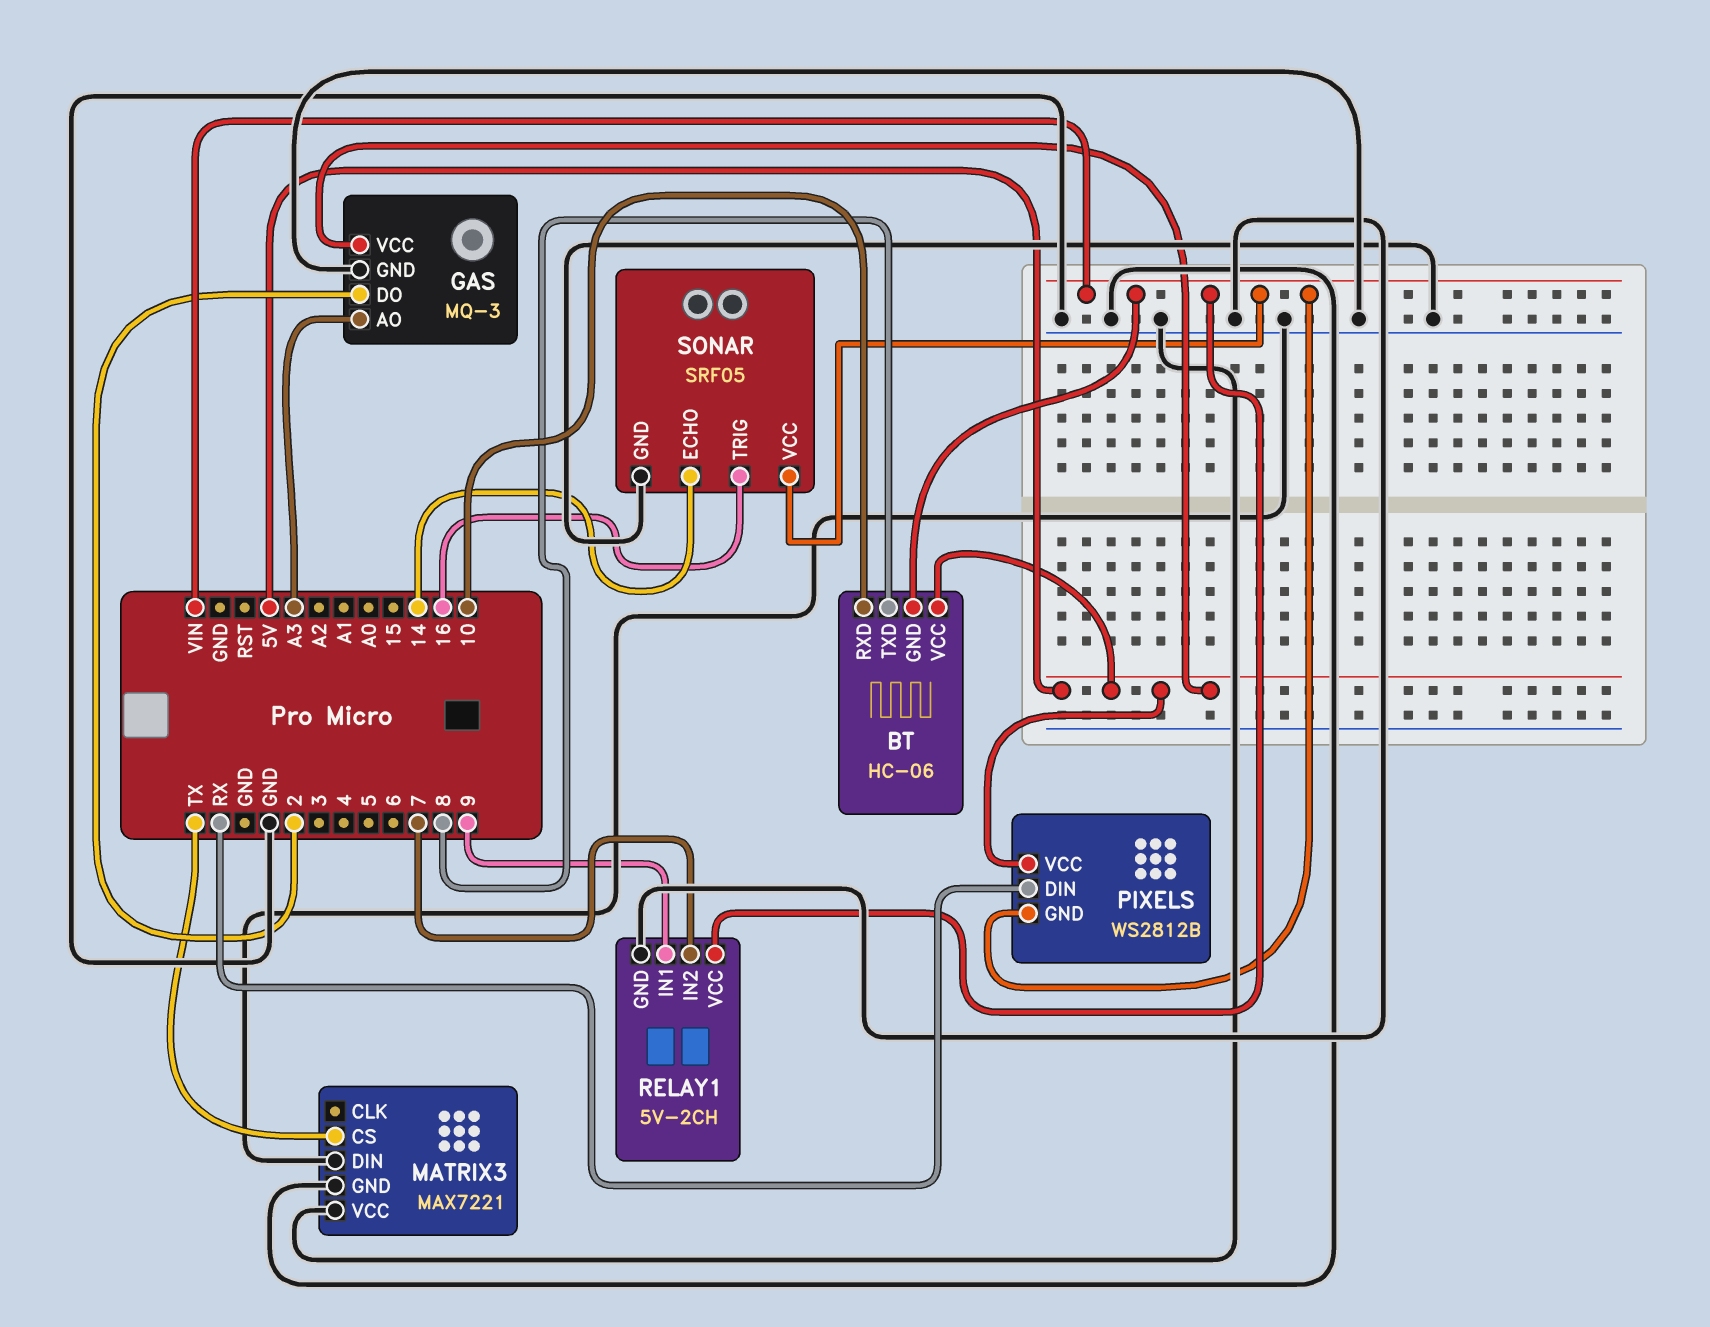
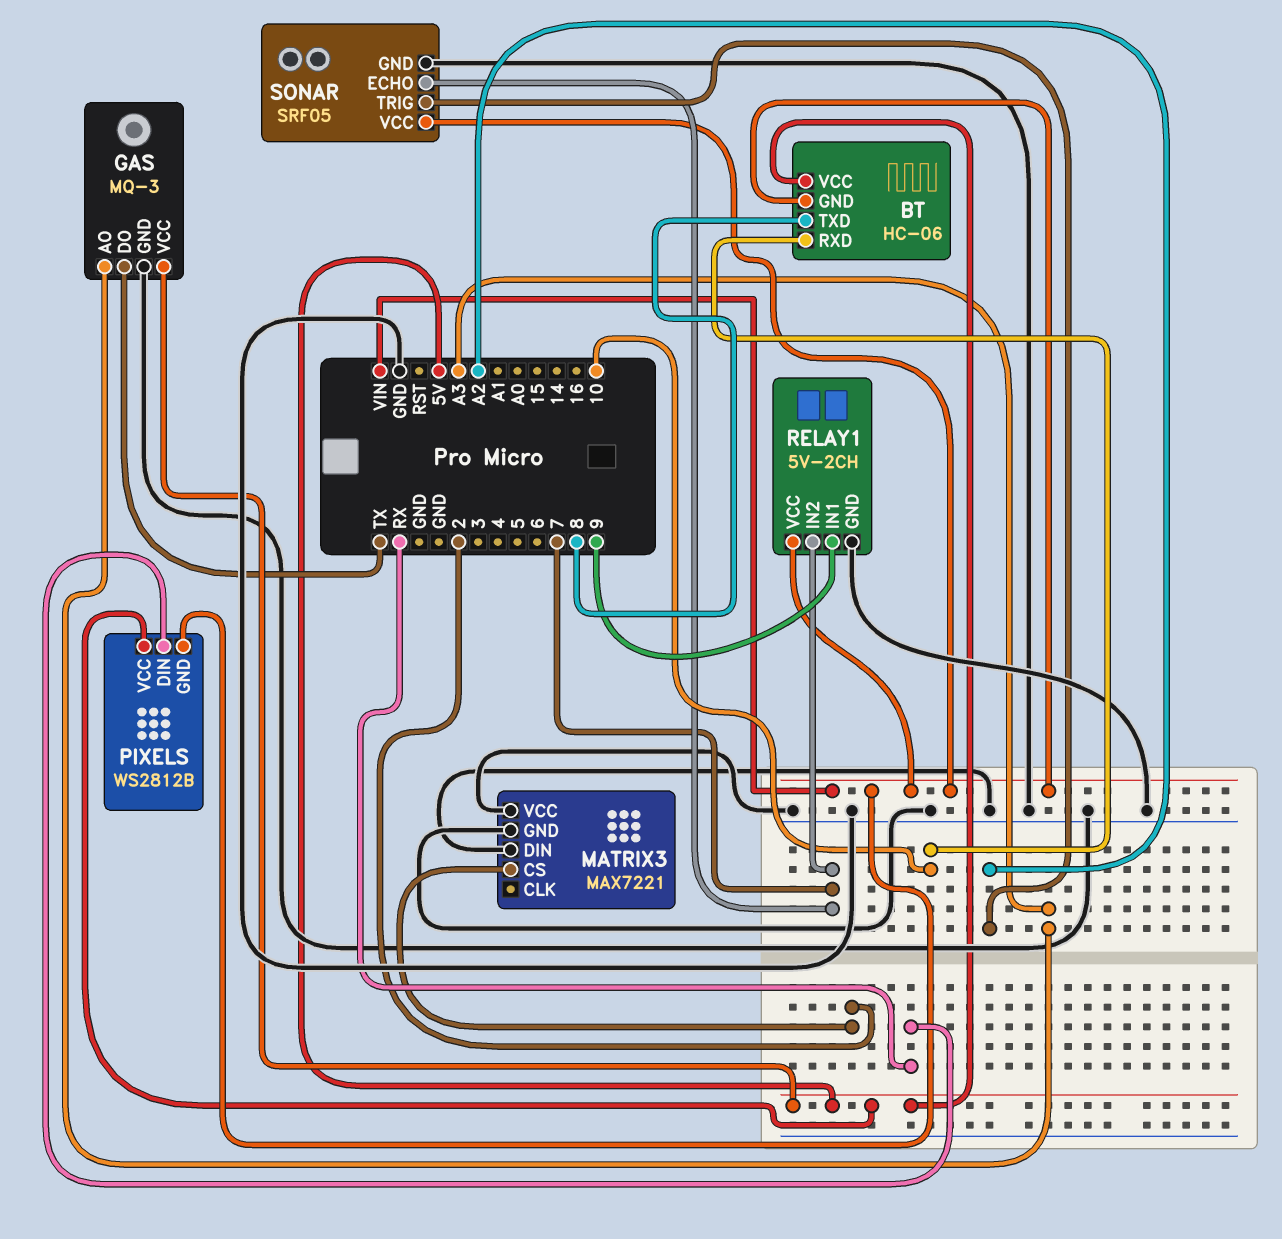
GAS pin DO: 2 -> TX
MATRIX3 pin CS: TX -> 2
SONAR pin ECHO: 14 -> 7
SONAR pin TRIG: 16 -> A2

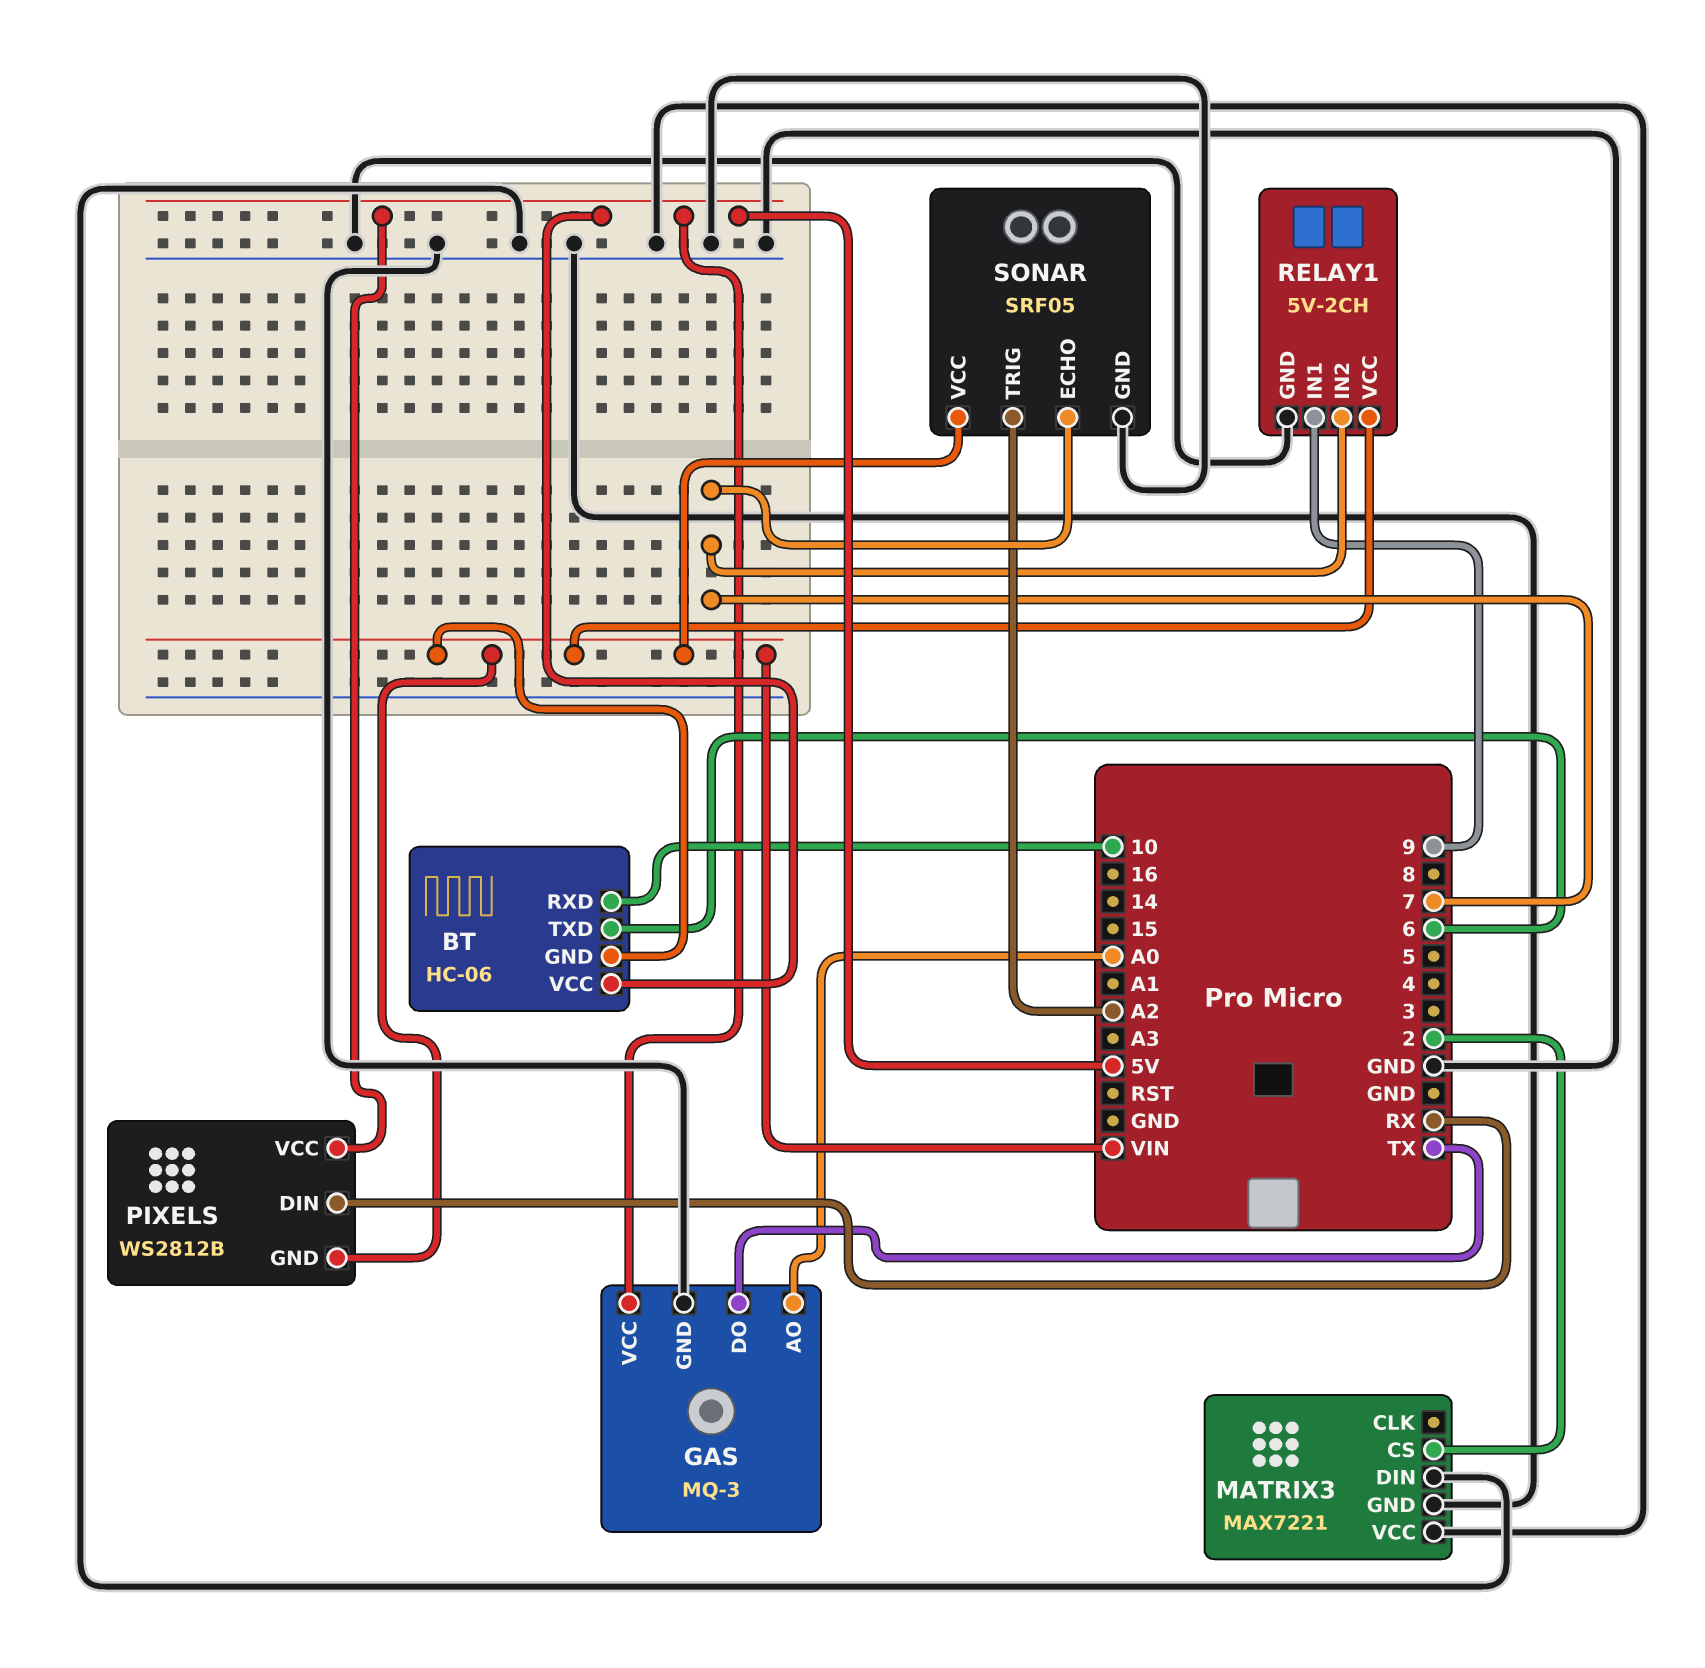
BT pin TXD: 8 -> 6
GAS pin AO: A3 -> A0

